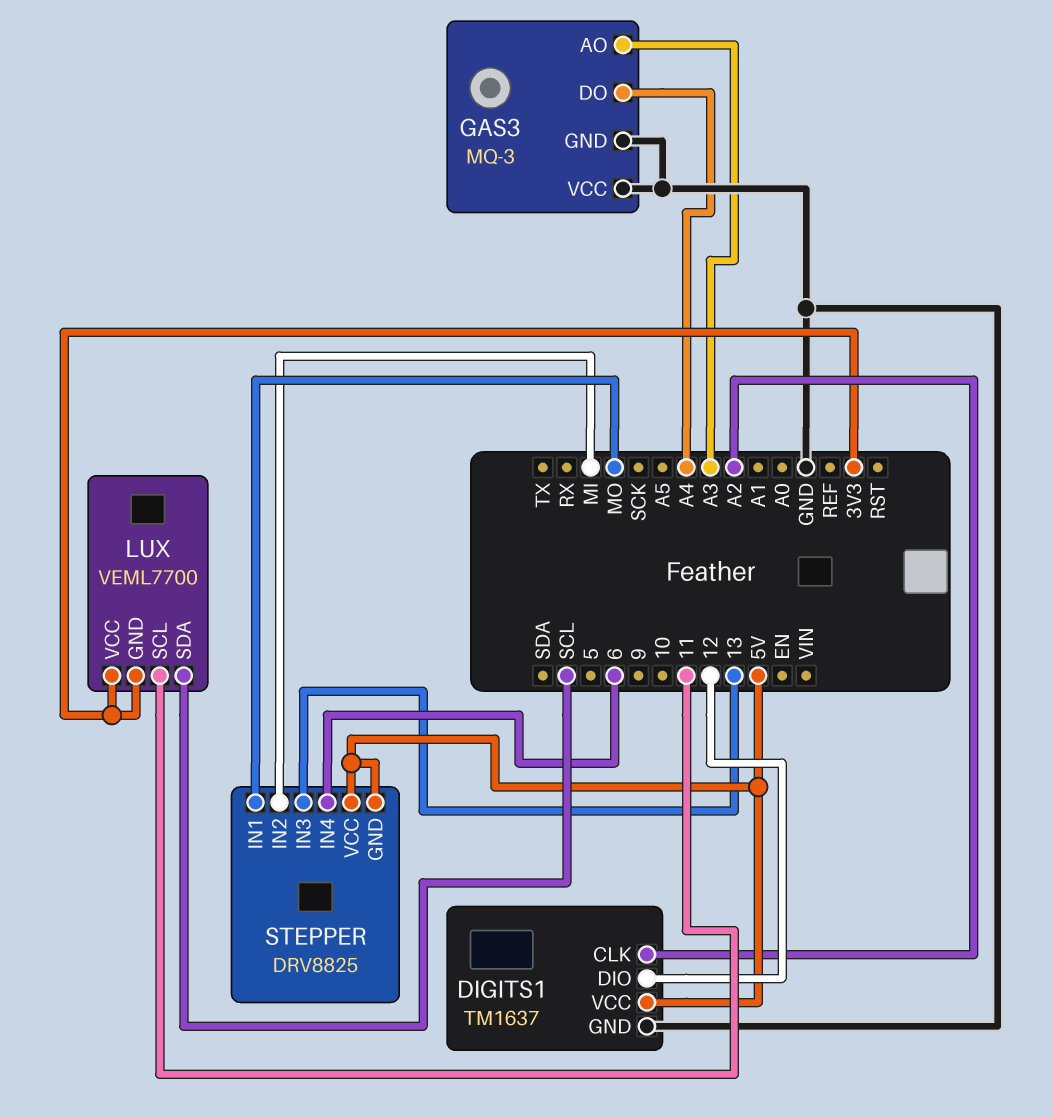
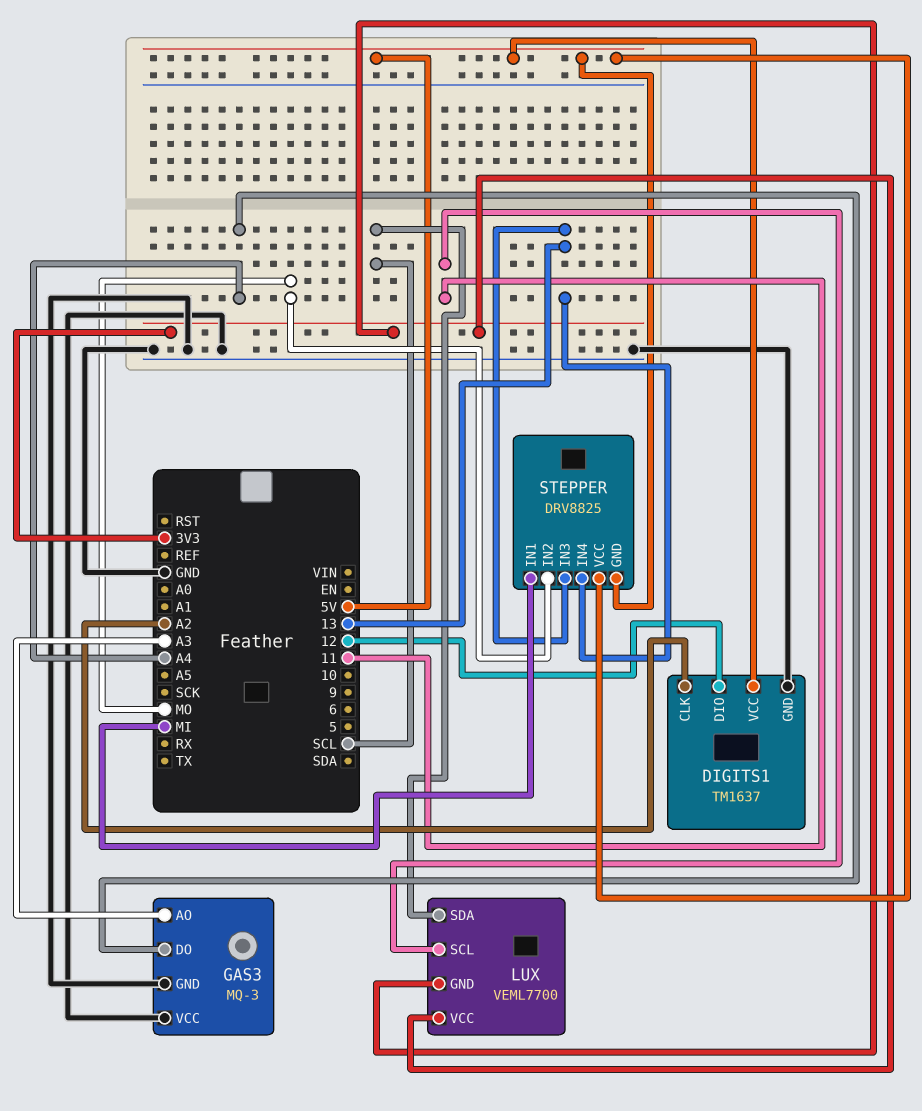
STEPPER pin IN1: MO -> MI
STEPPER pin IN2: MI -> MO
STEPPER pin IN4: 6 -> 13

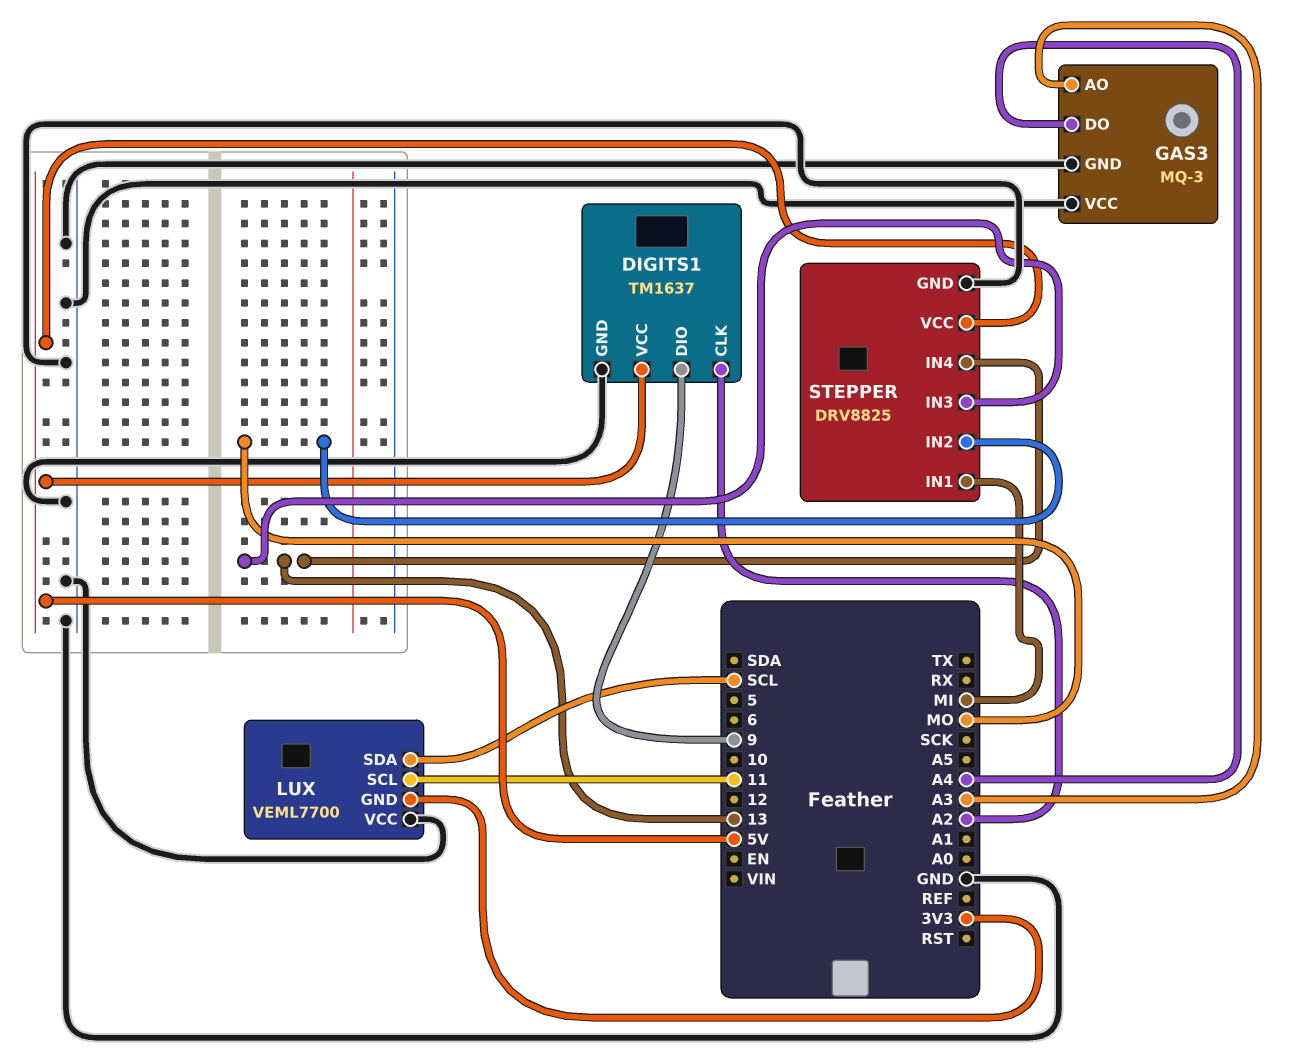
DIGITS1 pin DIO: 12 -> 9
LUX pin VCC: 3V3 -> GND
STEPPER pin GND: 5V -> GND

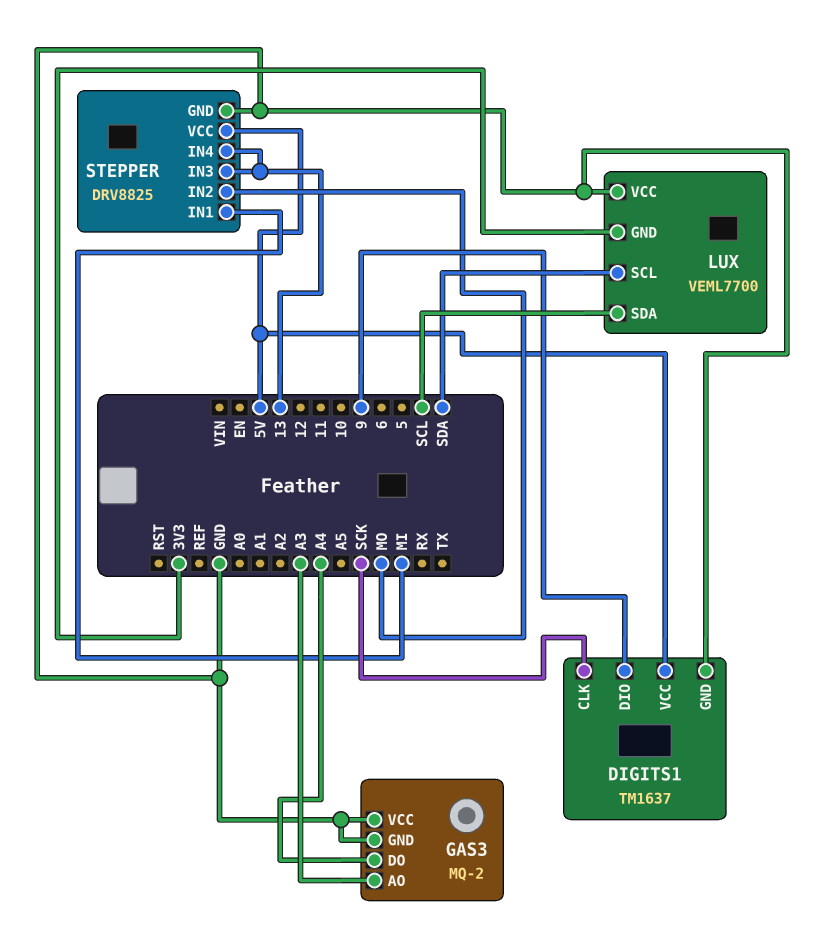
DIGITS1 pin CLK: A2 -> SCK
GAS3: MQ-3 -> MQ-2
LUX pin SCL: 11 -> SDA

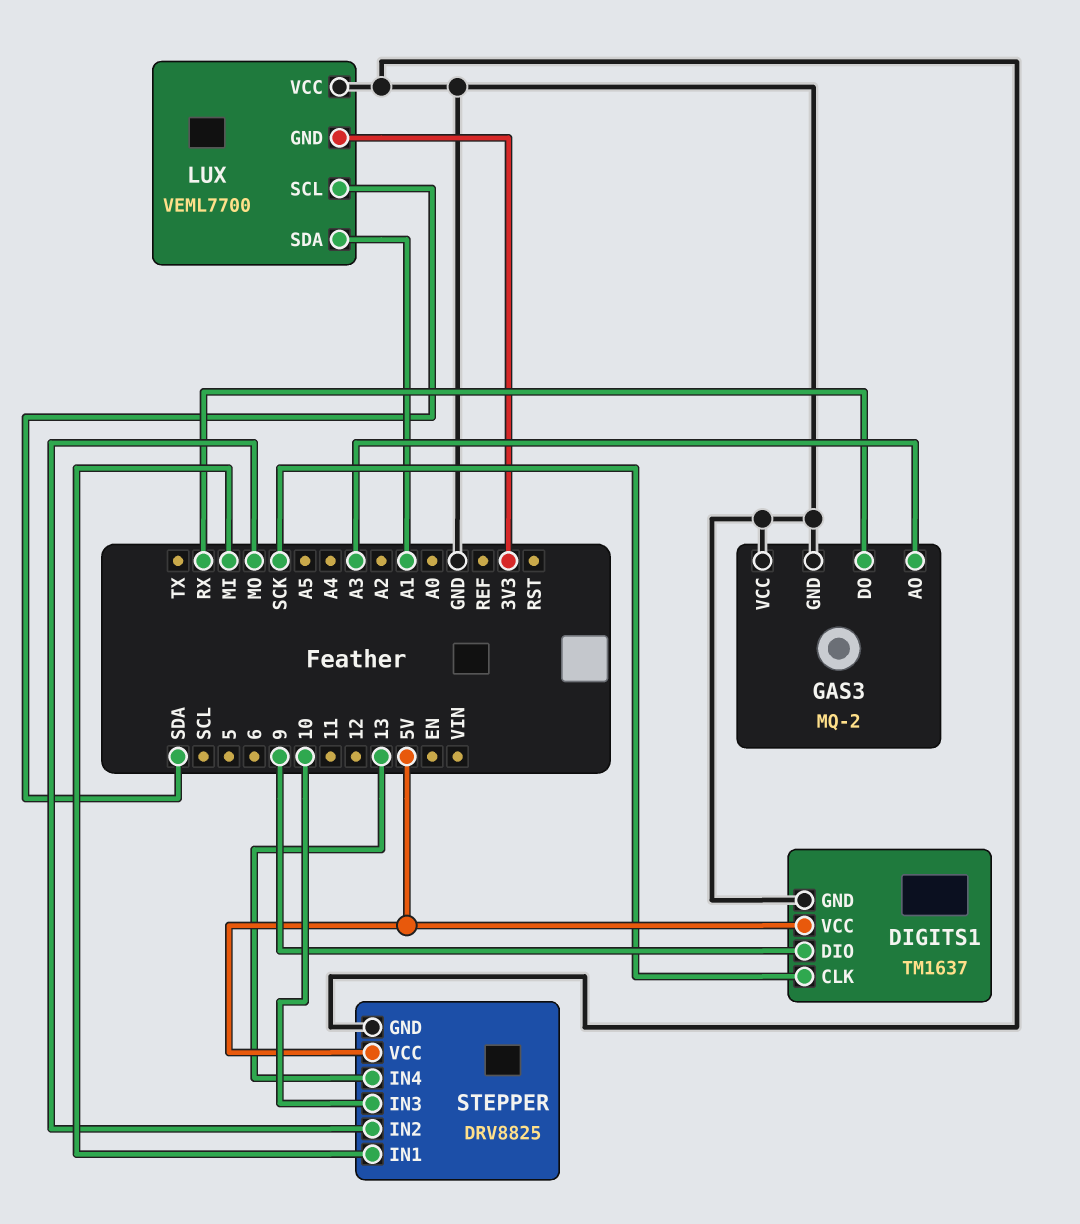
GAS3 pin DO: A4 -> RX
LUX pin SDA: SCL -> A1
STEPPER pin IN3: 13 -> 10

